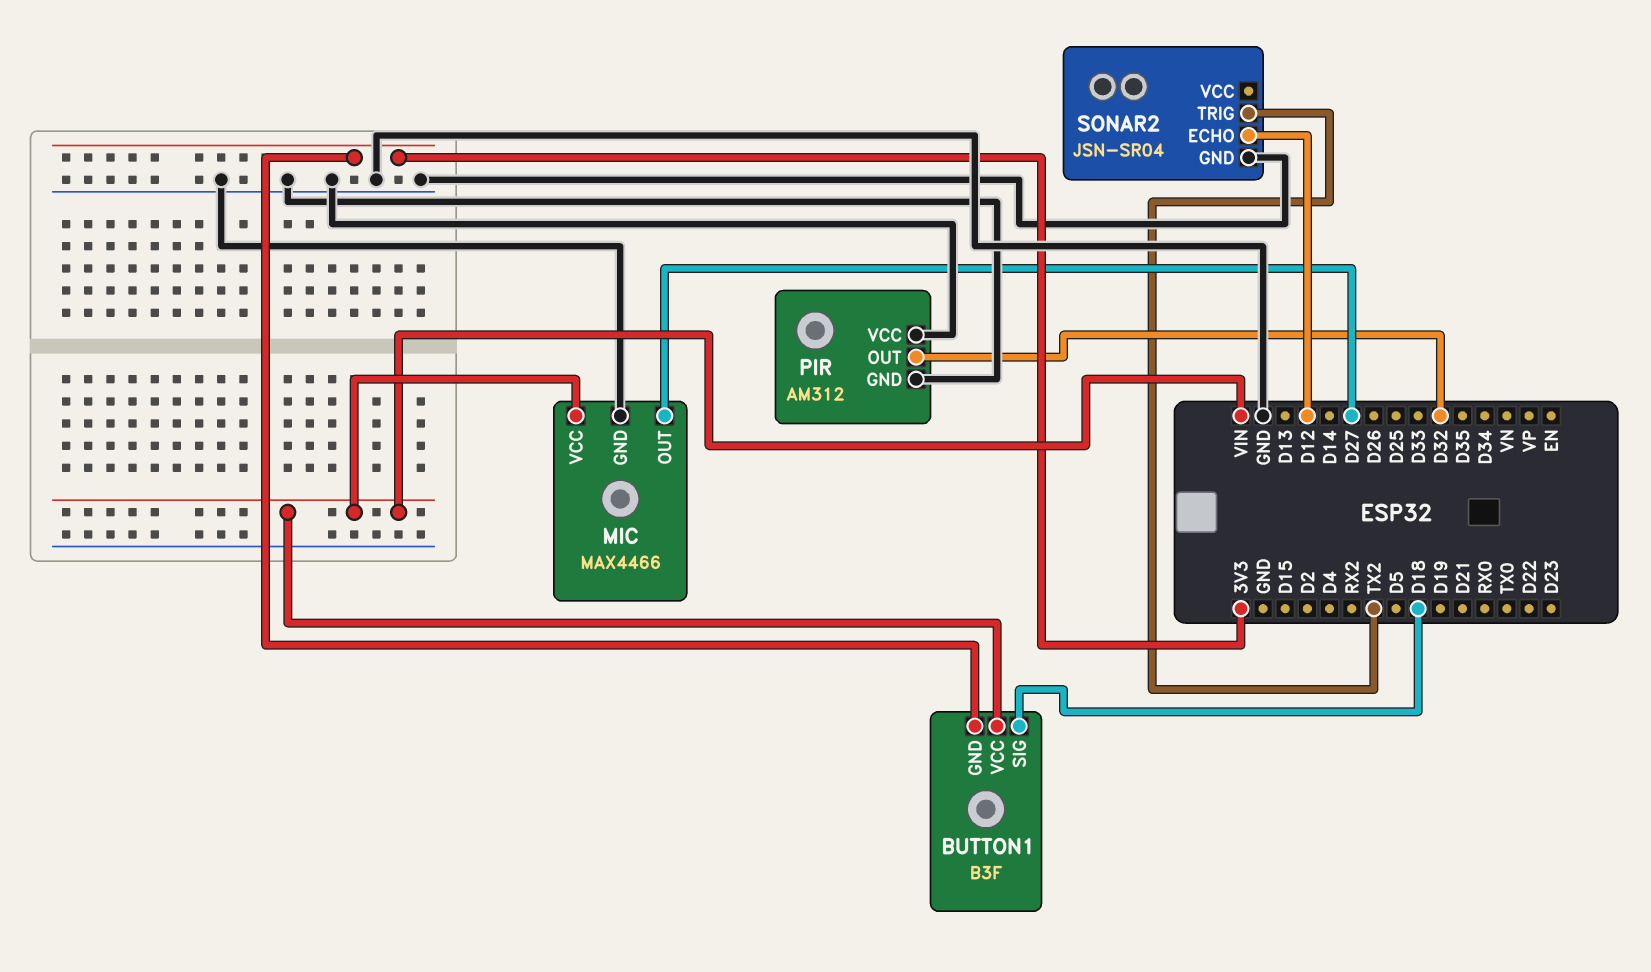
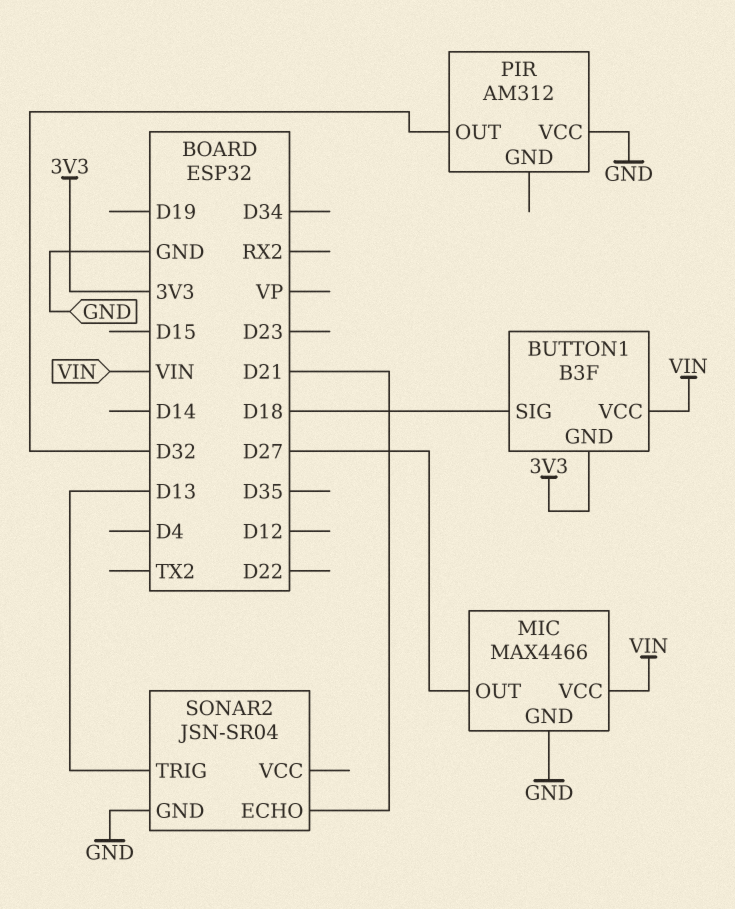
PIR pin GND: GND -> none
SONAR2 pin ECHO: D12 -> D21
SONAR2 pin TRIG: TX2 -> D13

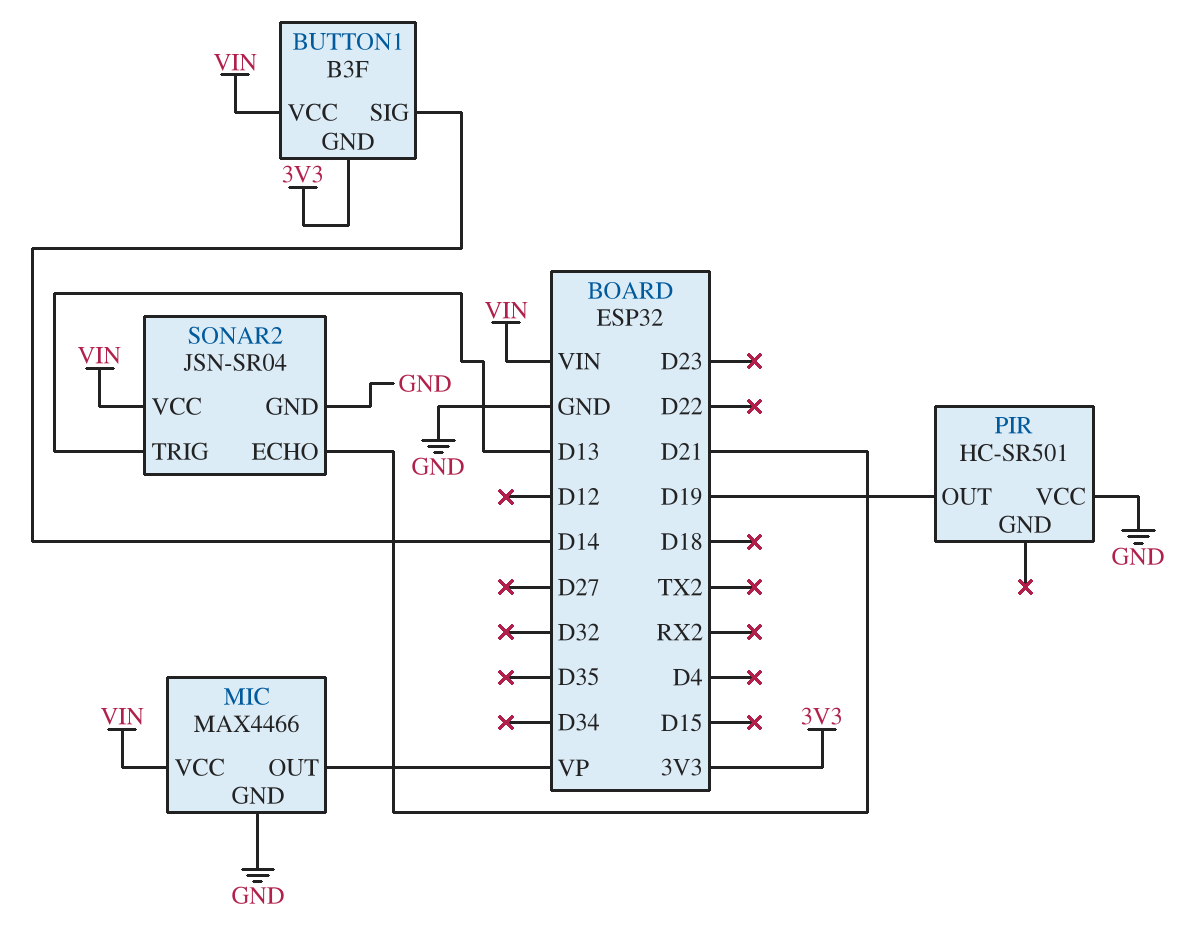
BUTTON1 pin SIG: D18 -> D14
MIC pin OUT: D27 -> VP
PIR: AM312 -> HC-SR501
PIR pin OUT: D32 -> D19
SONAR2 pin VCC: none -> VIN

